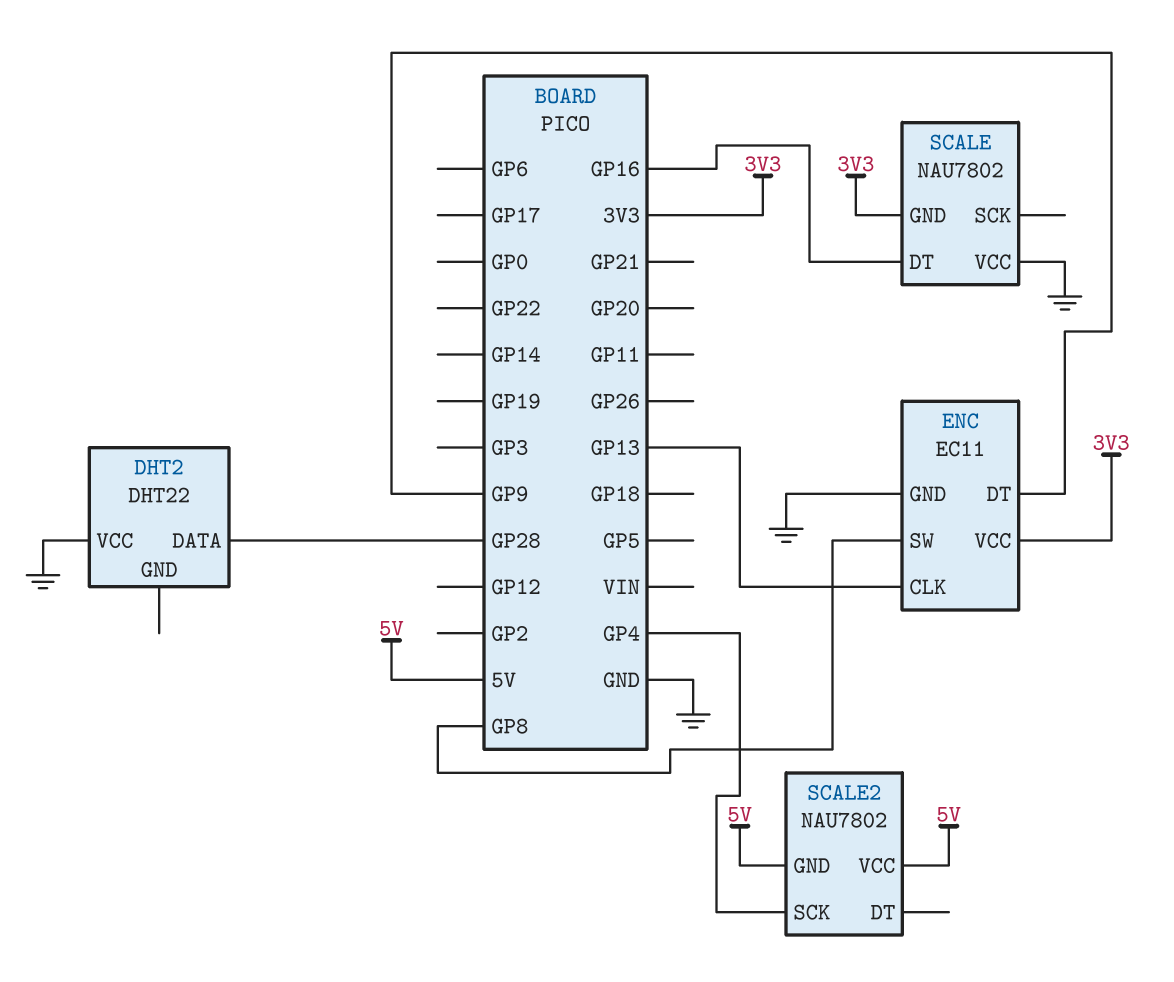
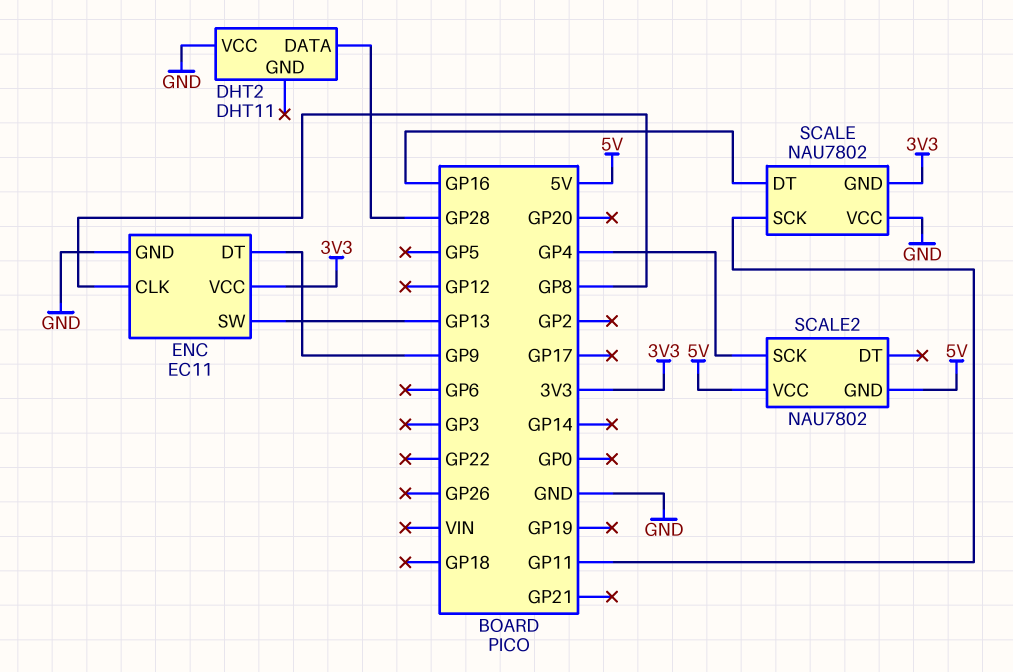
DHT2: DHT22 -> DHT11
ENC pin CLK: GP13 -> GP8
ENC pin SW: GP8 -> GP13
SCALE pin SCK: none -> GP11

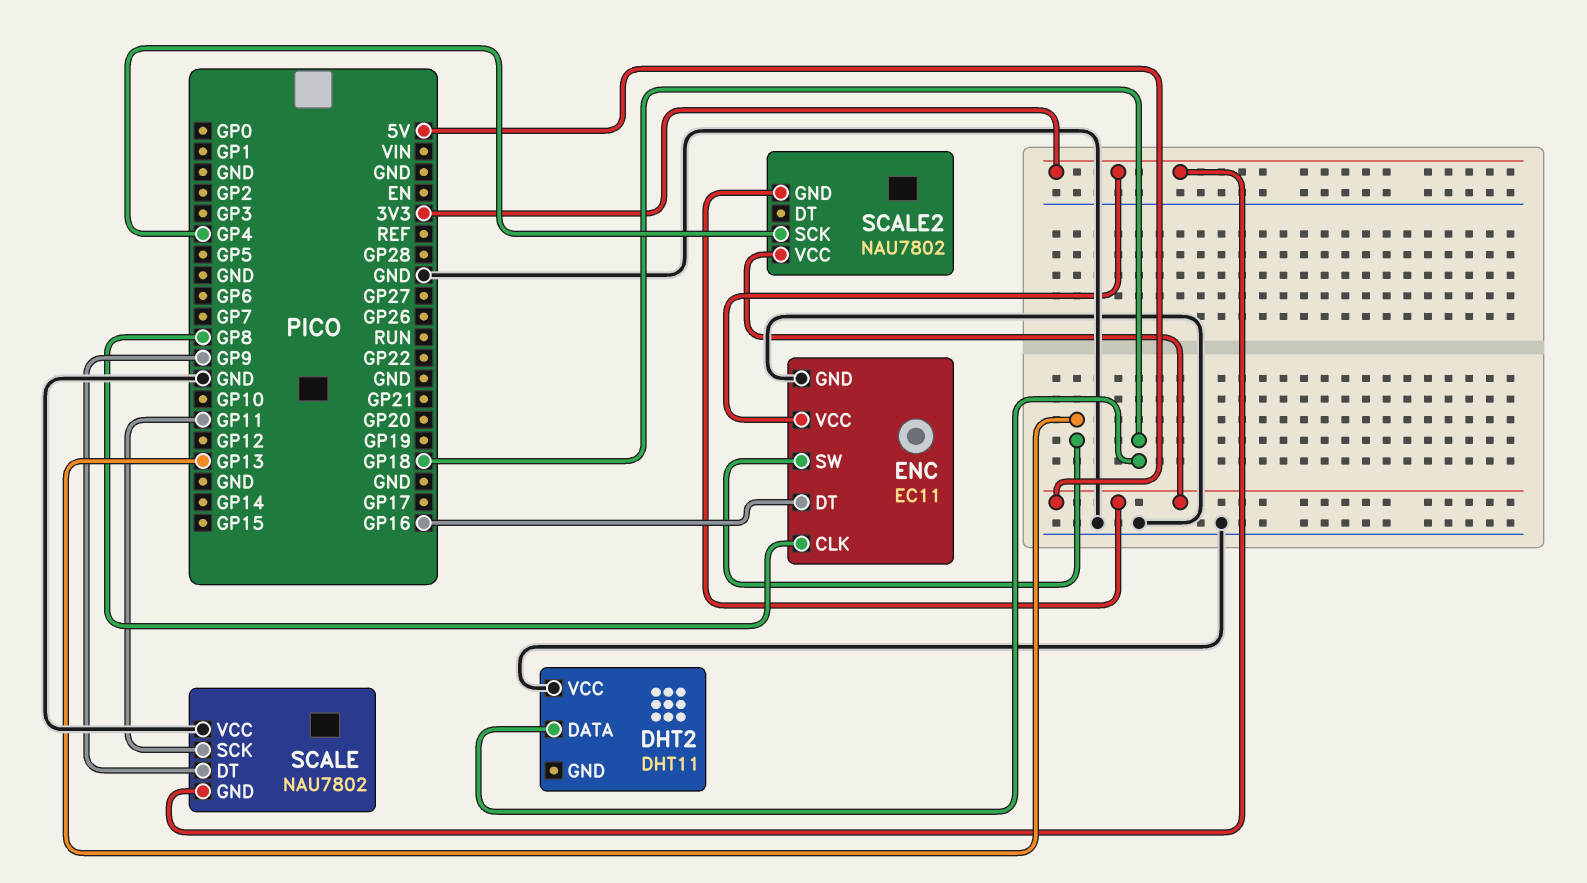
DHT2 pin DATA: GP28 -> GP18
ENC pin DT: GP9 -> GP16
SCALE pin DT: GP16 -> GP9

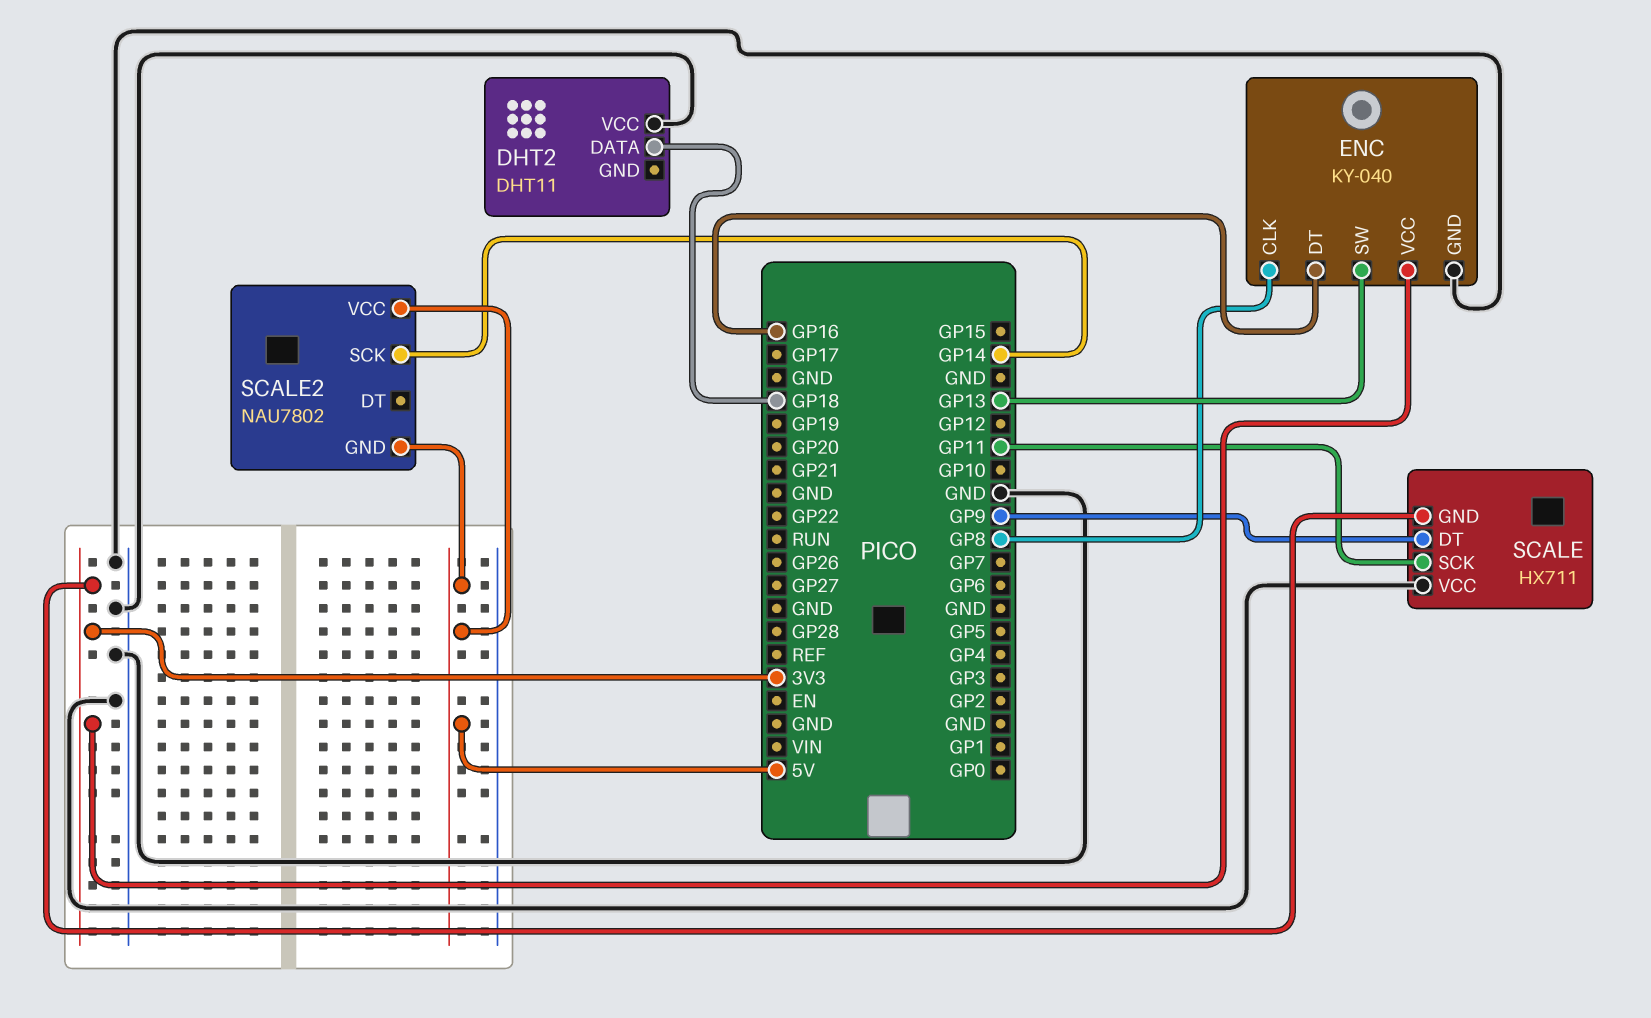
ENC: EC11 -> KY-040
SCALE: NAU7802 -> HX711
SCALE2 pin SCK: GP4 -> GP14

